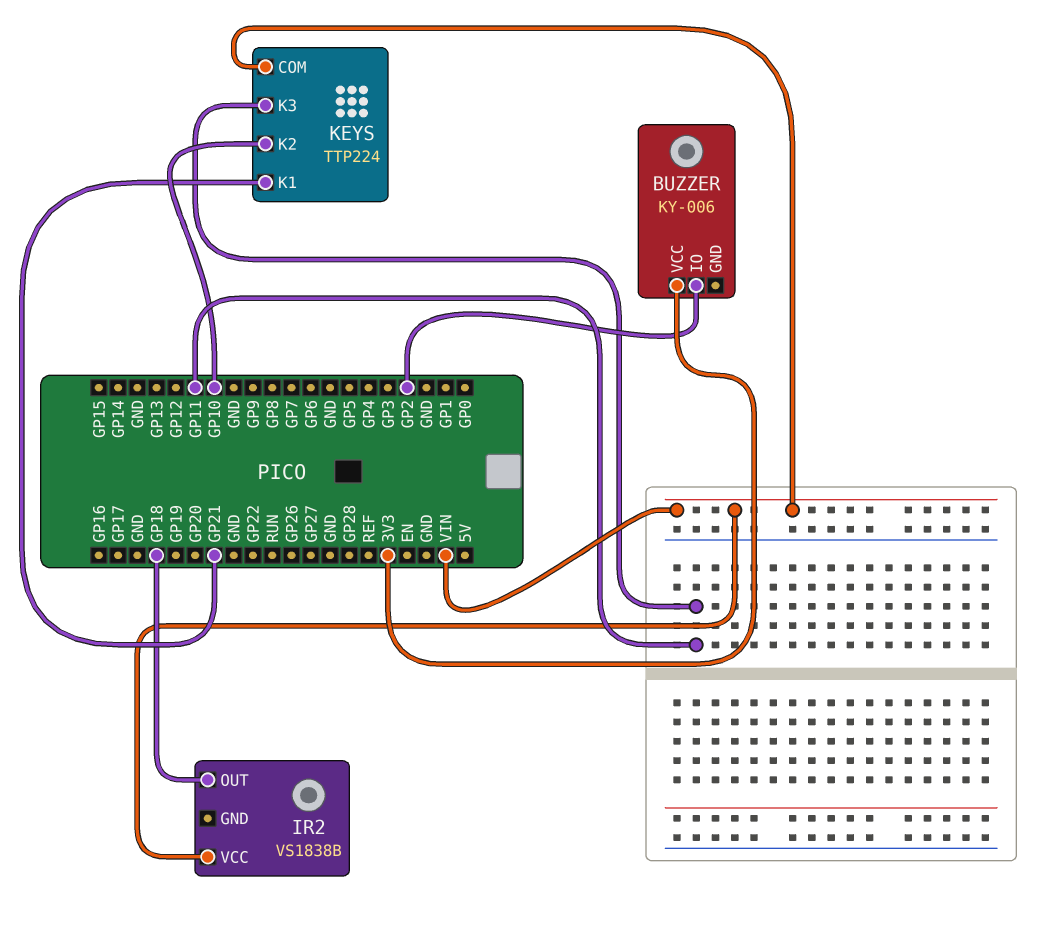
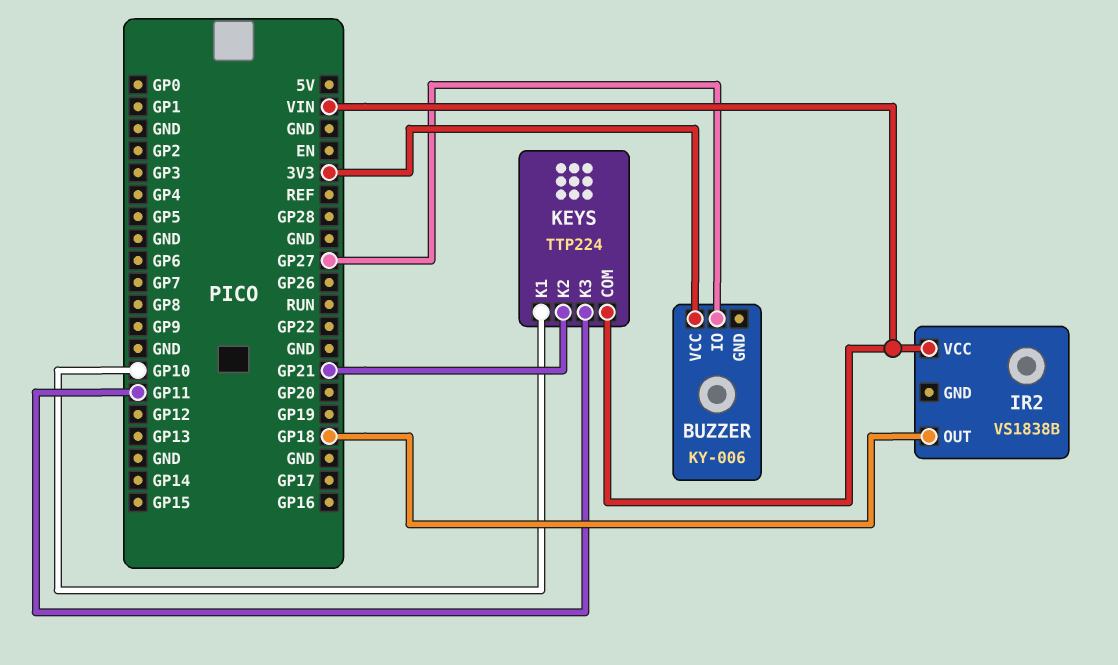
BUZZER pin IO: GP2 -> GP27
KEYS pin K1: GP21 -> GP10
KEYS pin K2: GP10 -> GP21

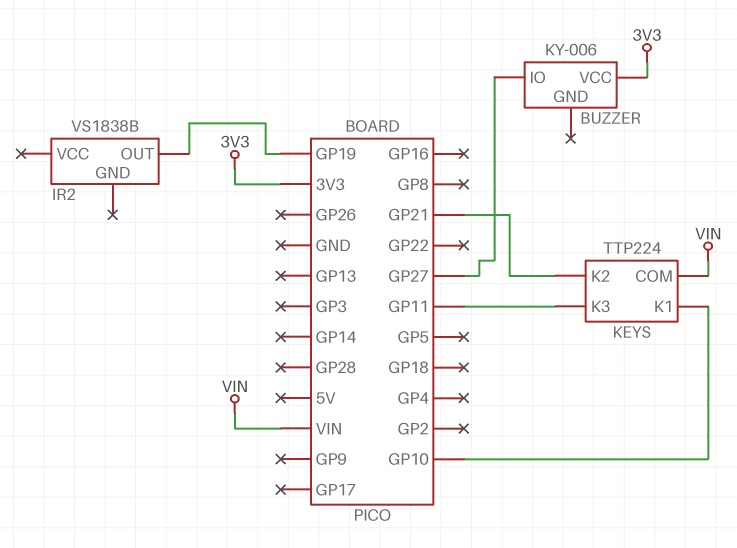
IR2 pin OUT: GP18 -> GP19
IR2 pin VCC: VIN -> none

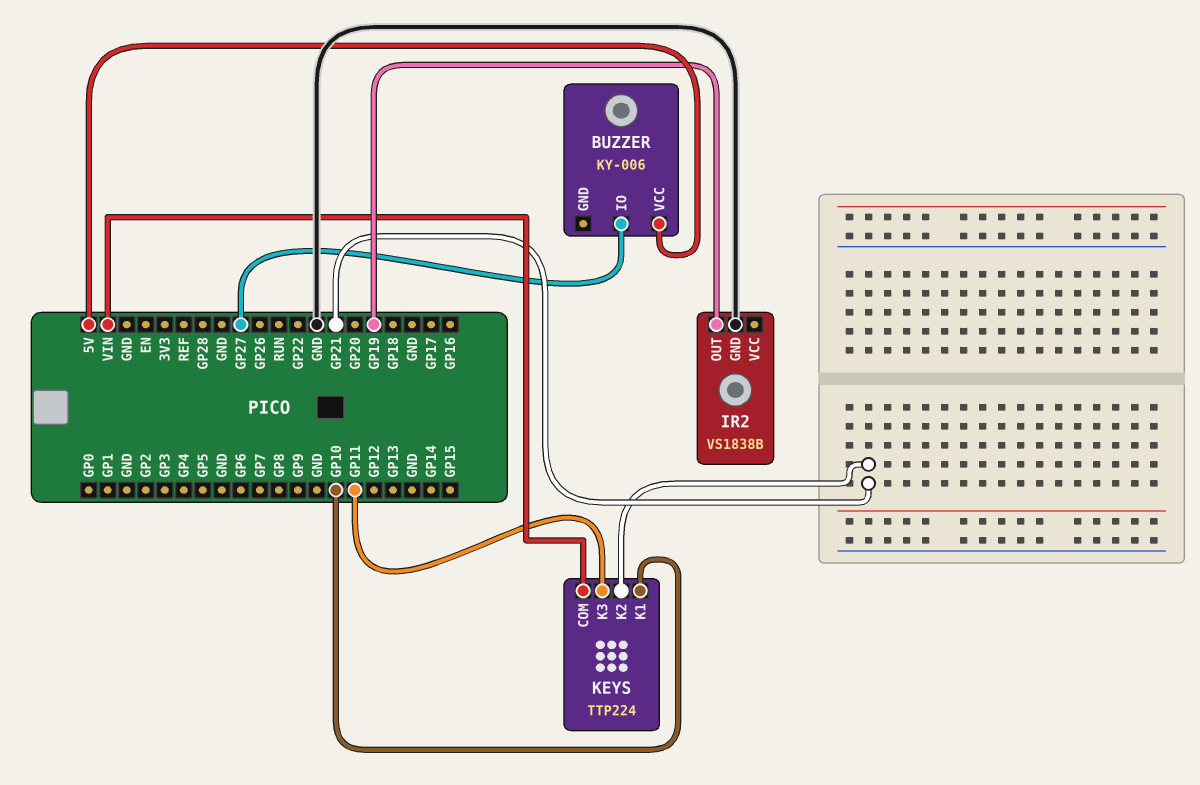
BUZZER pin VCC: 3V3 -> 5V
IR2 pin GND: none -> GND

